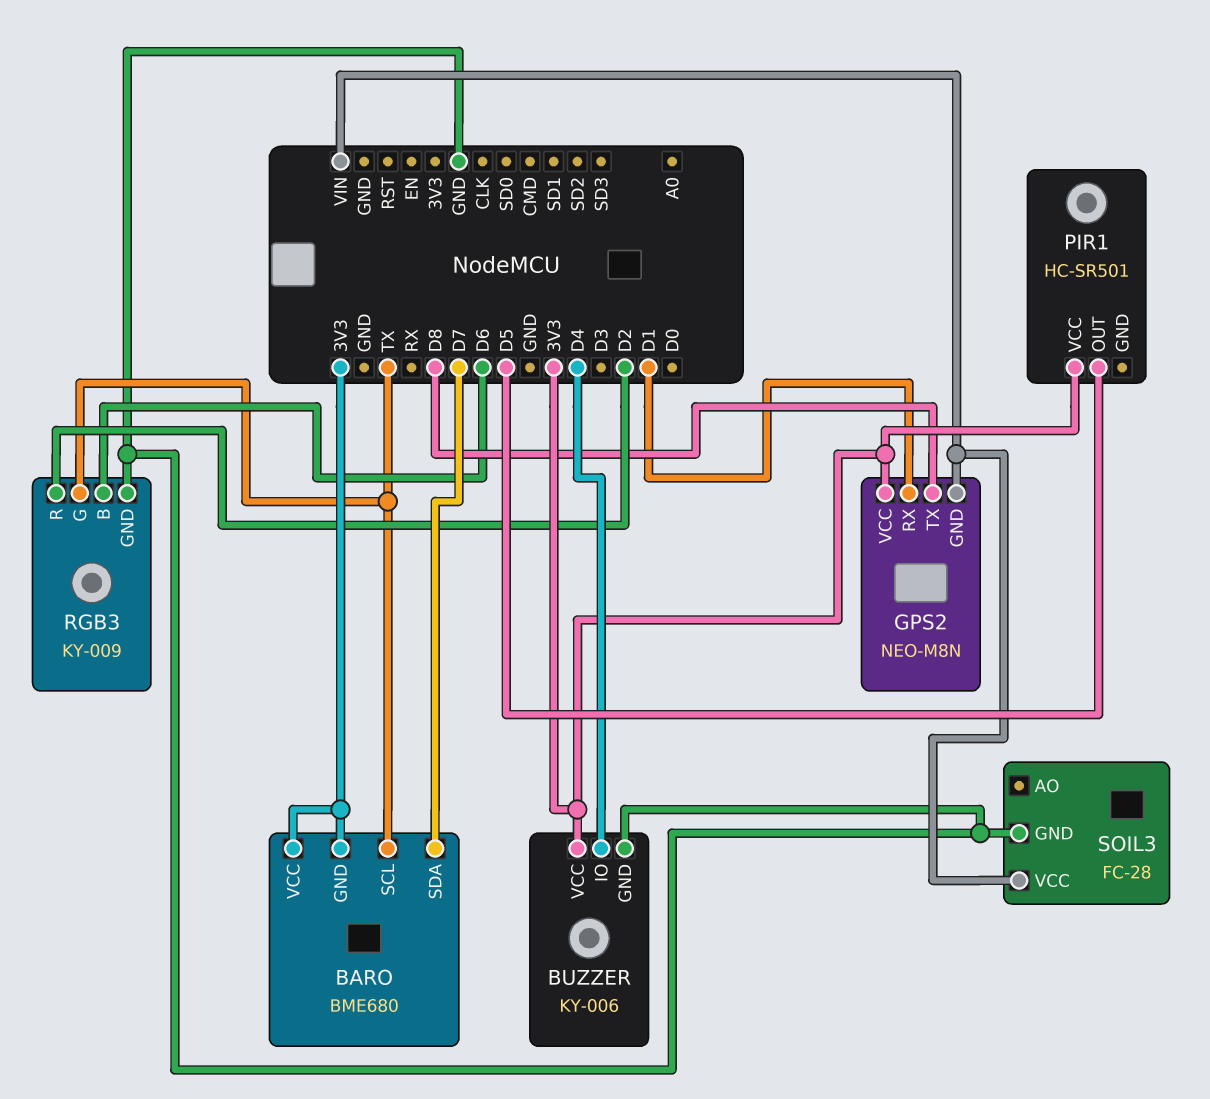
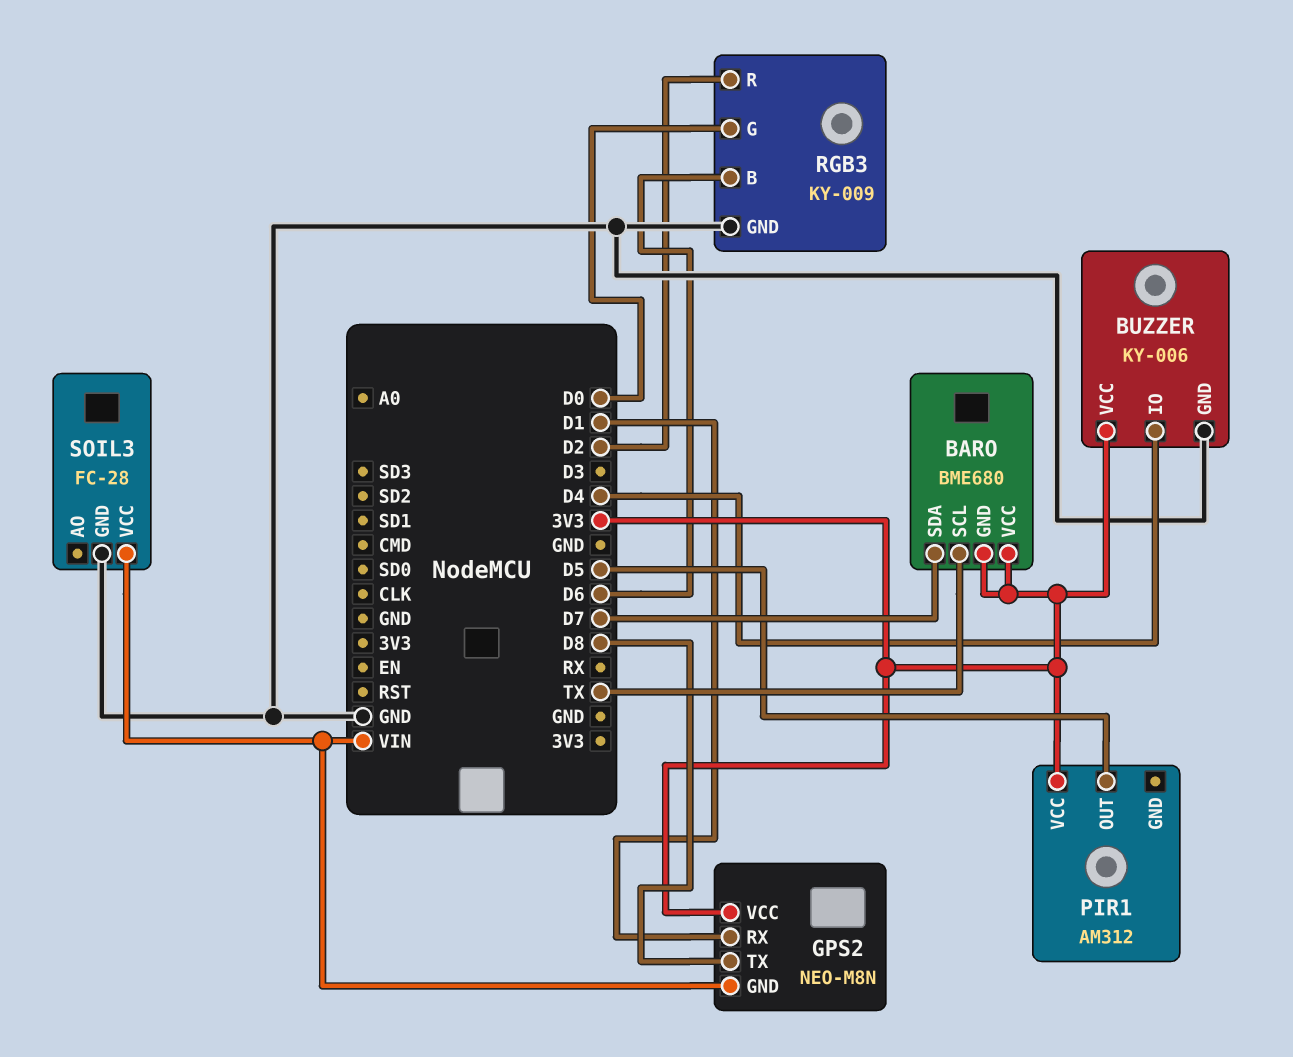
PIR1: HC-SR501 -> AM312
RGB3 pin G: TX -> D0

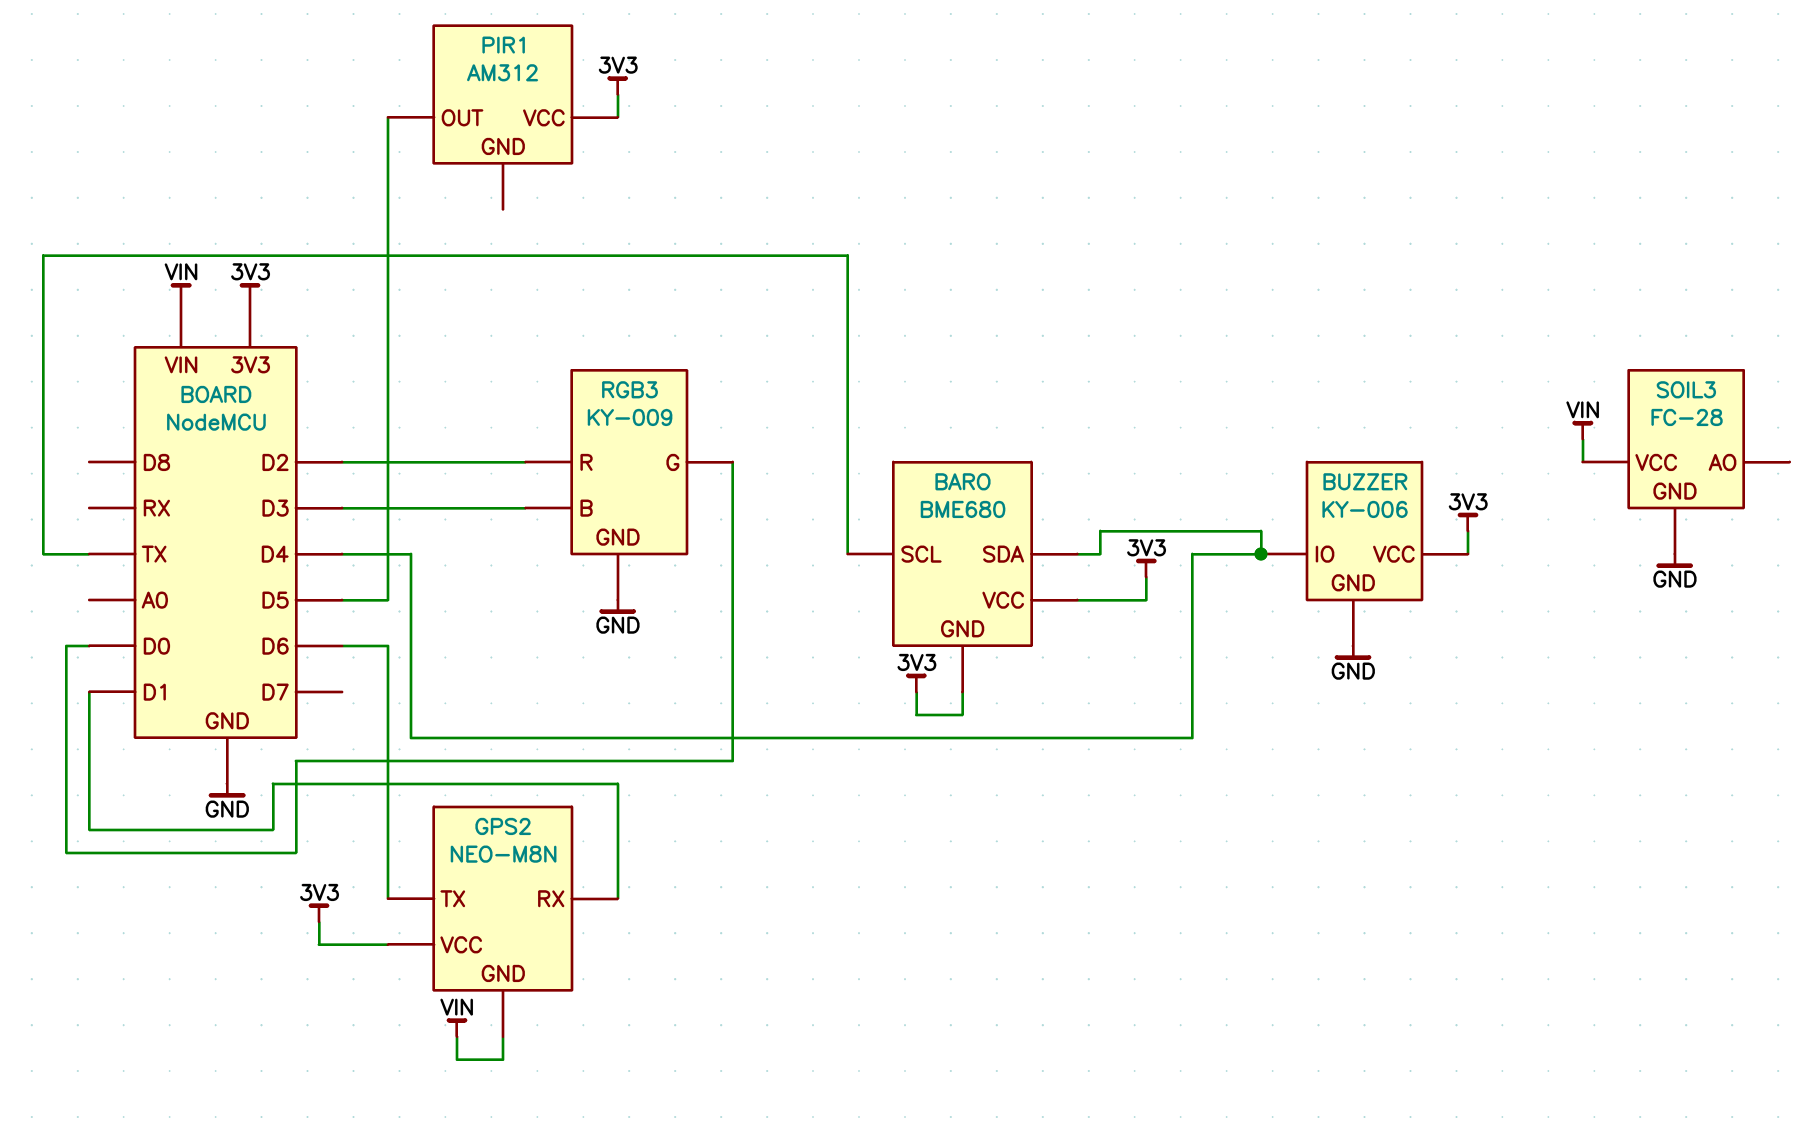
BARO pin SDA: D7 -> D4
GPS2 pin TX: D8 -> D6
RGB3 pin B: D6 -> D3

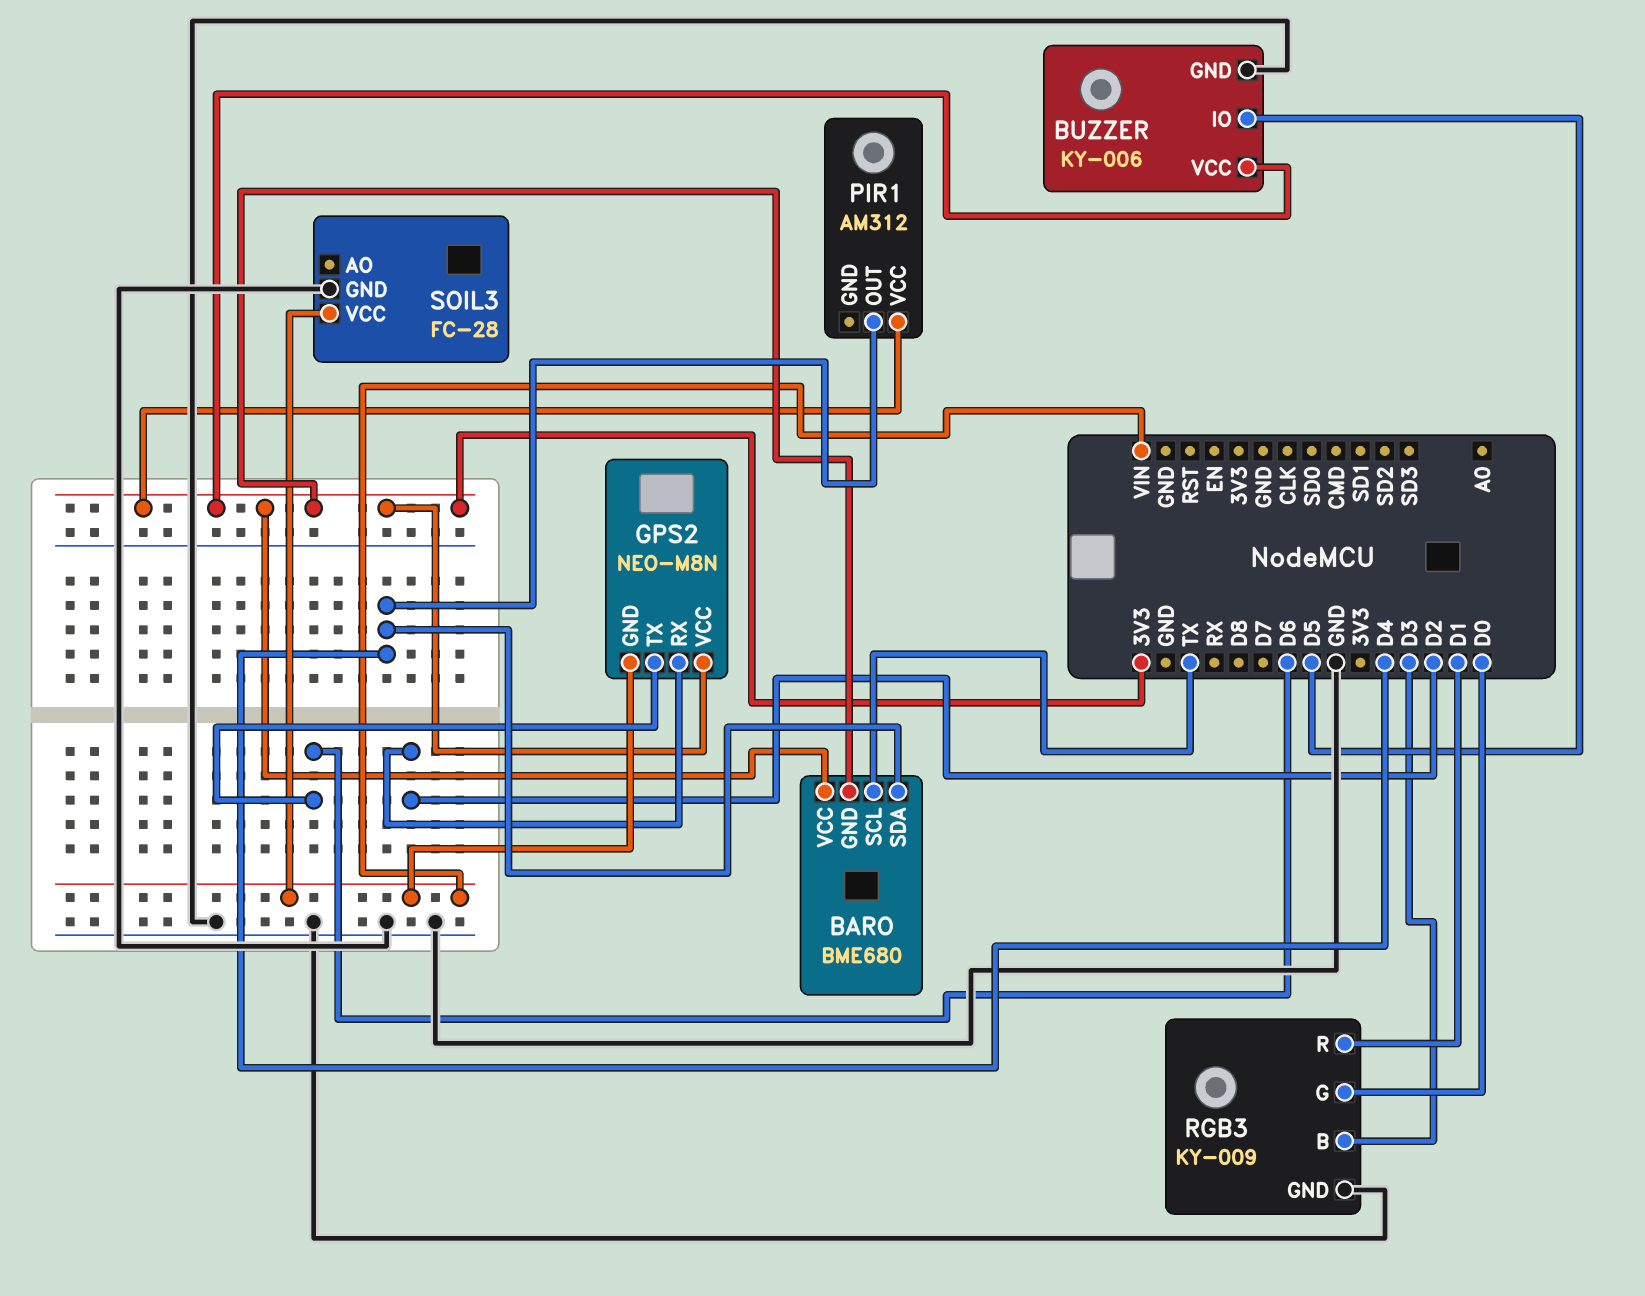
BUZZER pin IO: D4 -> D5
GPS2 pin RX: D1 -> D2
PIR1 pin OUT: D5 -> D4
RGB3 pin R: D2 -> D1

